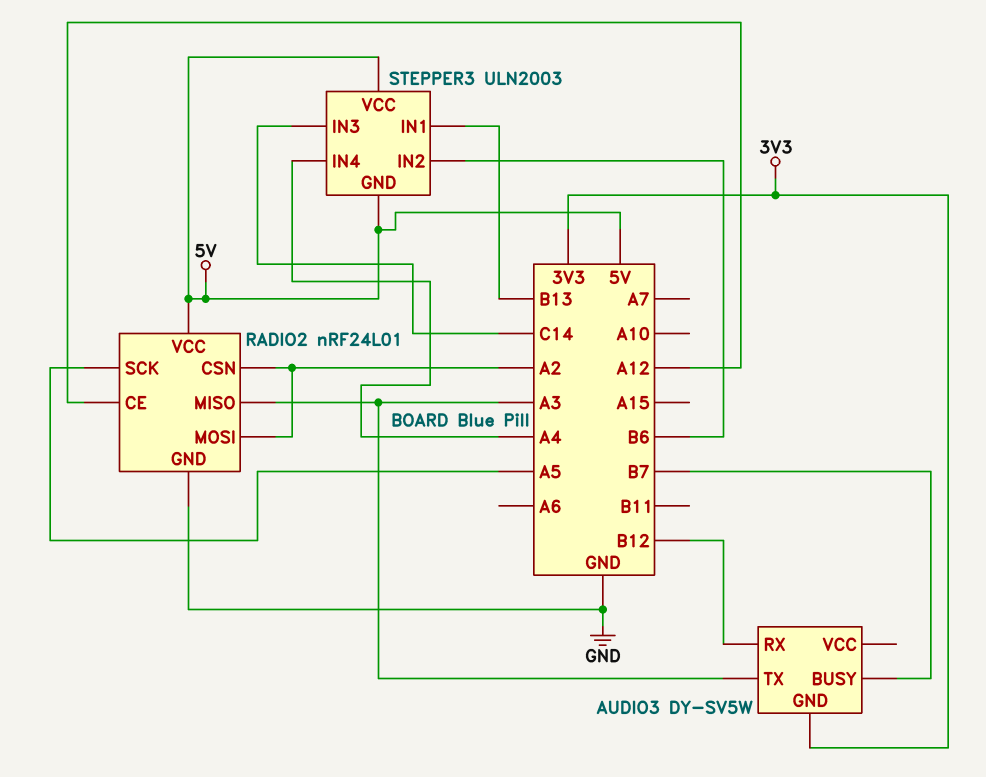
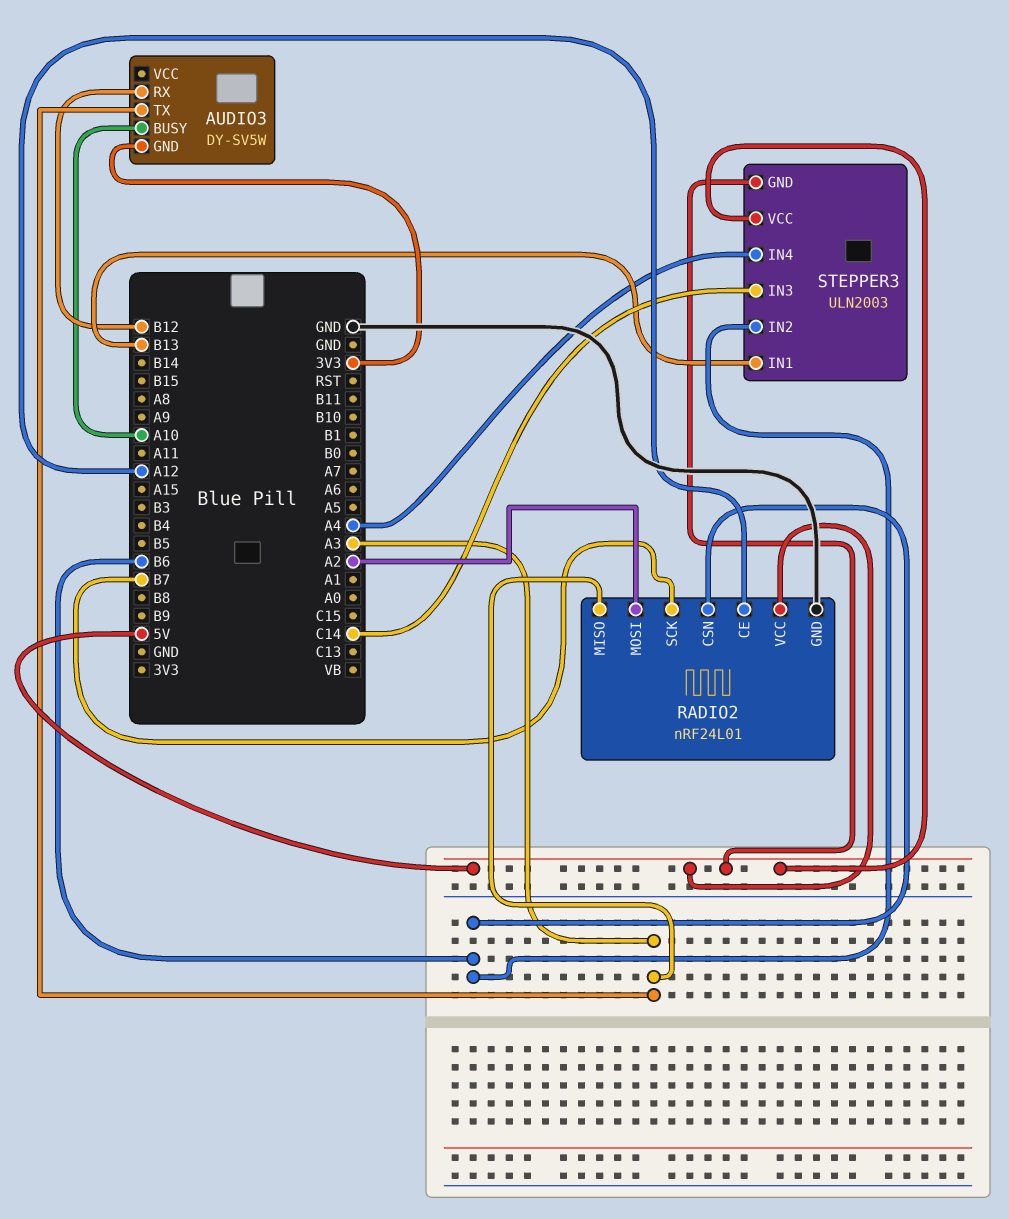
AUDIO3 pin BUSY: B7 -> A10
RADIO2 pin CSN: A2 -> B6
RADIO2 pin SCK: A5 -> B7

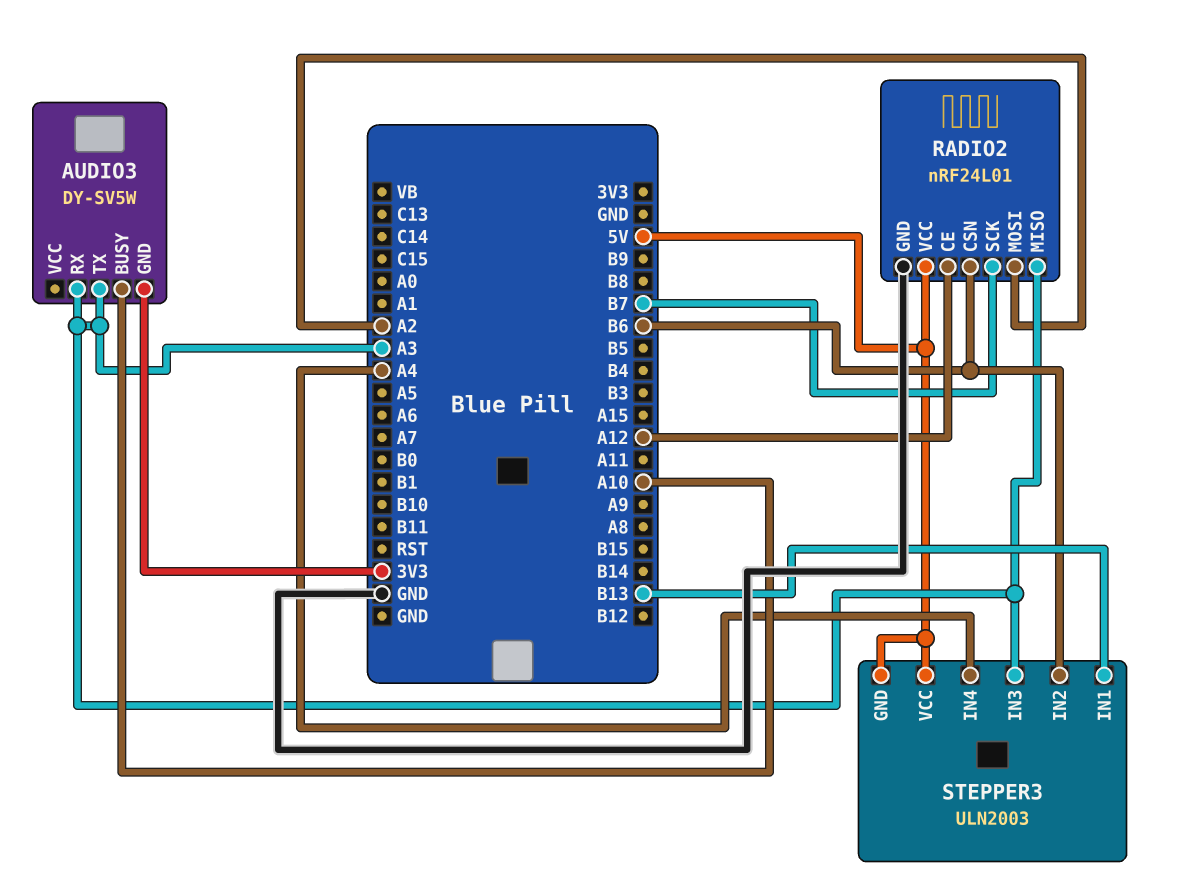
AUDIO3 pin RX: B12 -> A3
STEPPER3 pin IN3: C14 -> A3

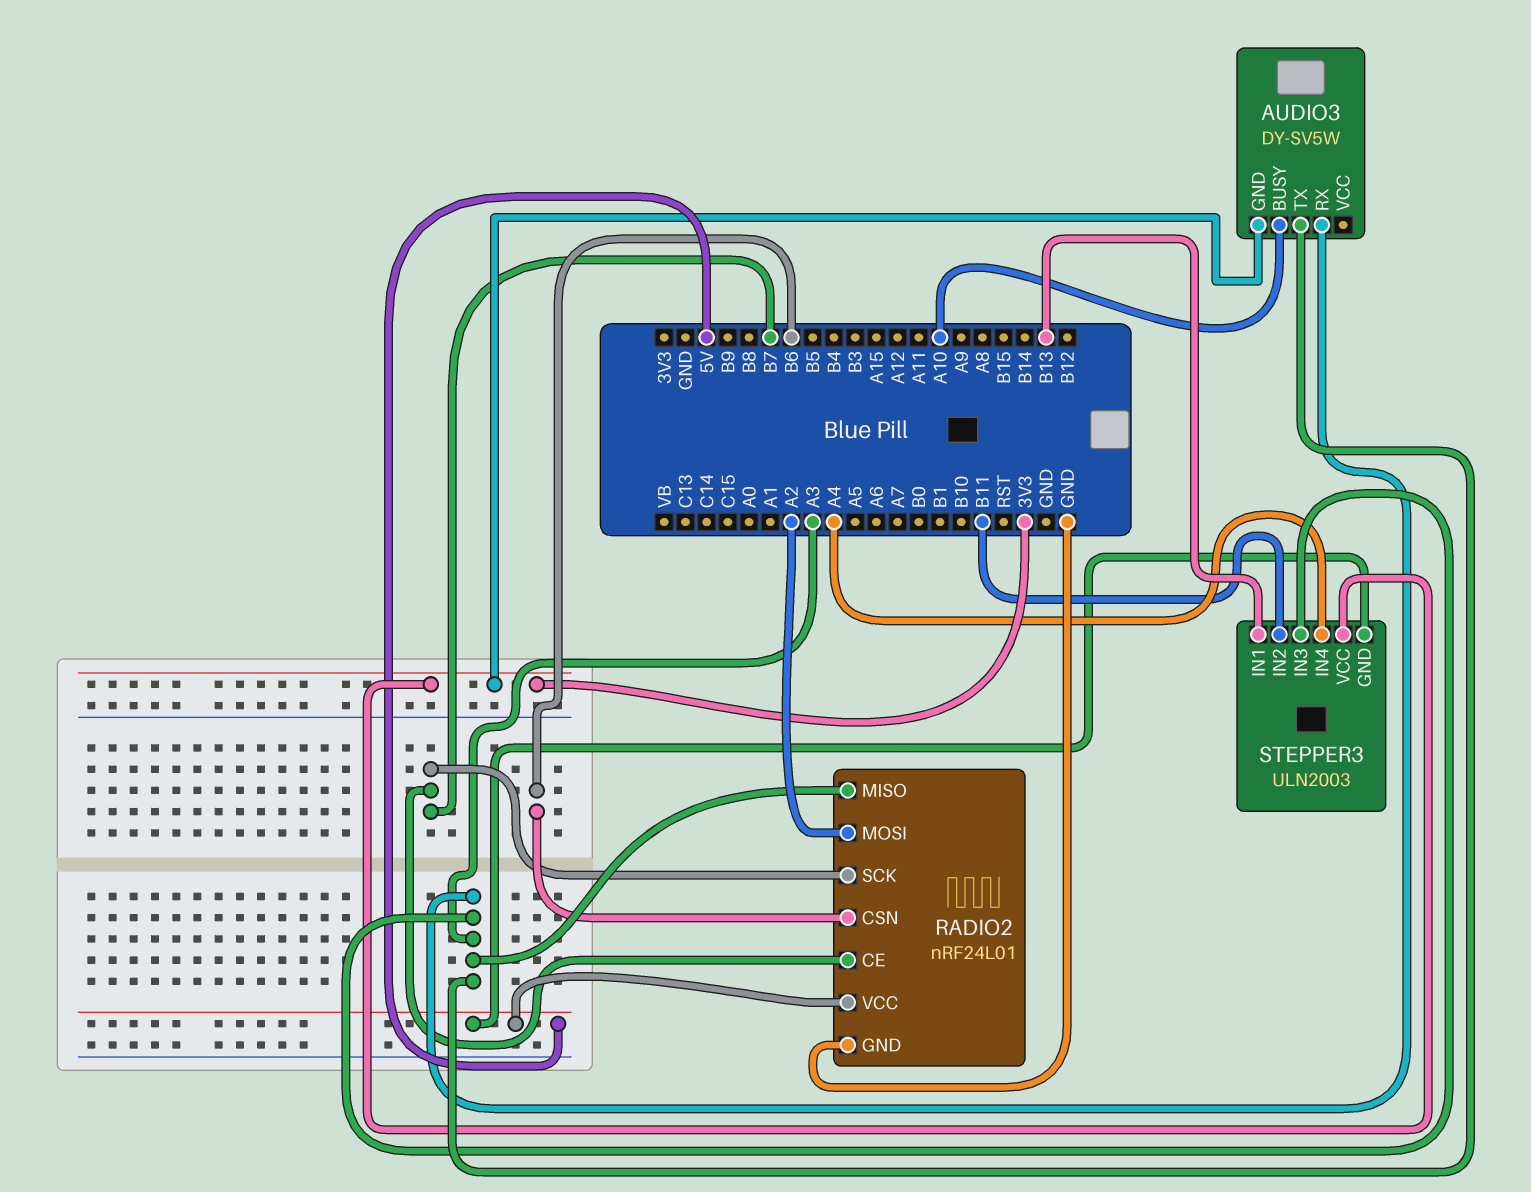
RADIO2 pin CE: A12 -> B7
STEPPER3 pin IN2: B6 -> B11
STEPPER3 pin VCC: 5V -> 3V3

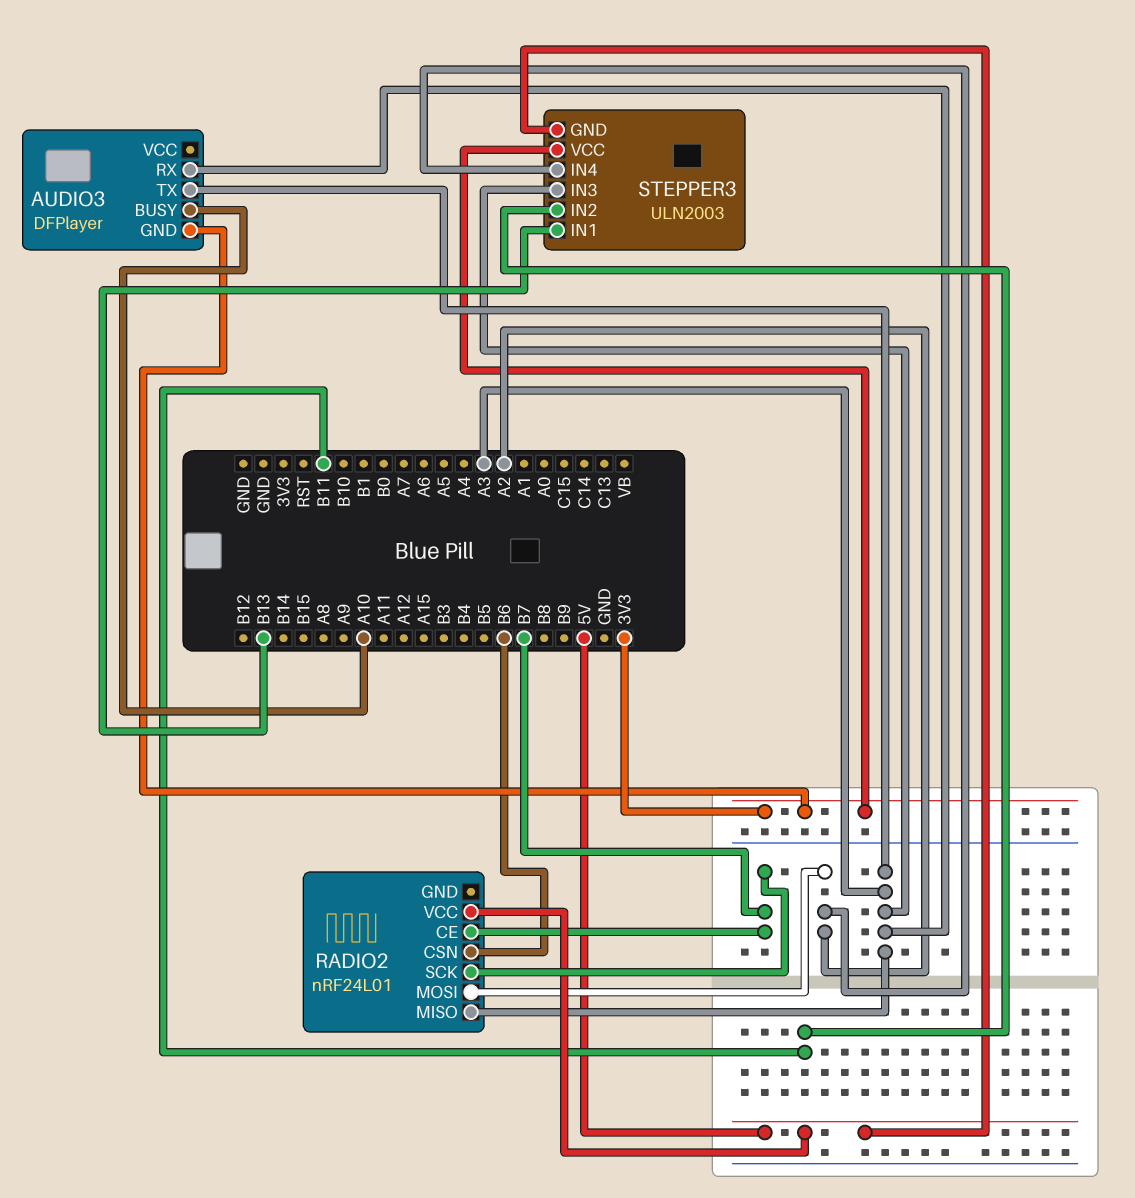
AUDIO3: DY-SV5W -> DFPlayer
RADIO2 pin GND: GND -> none
STEPPER3 pin IN4: A4 -> A2

